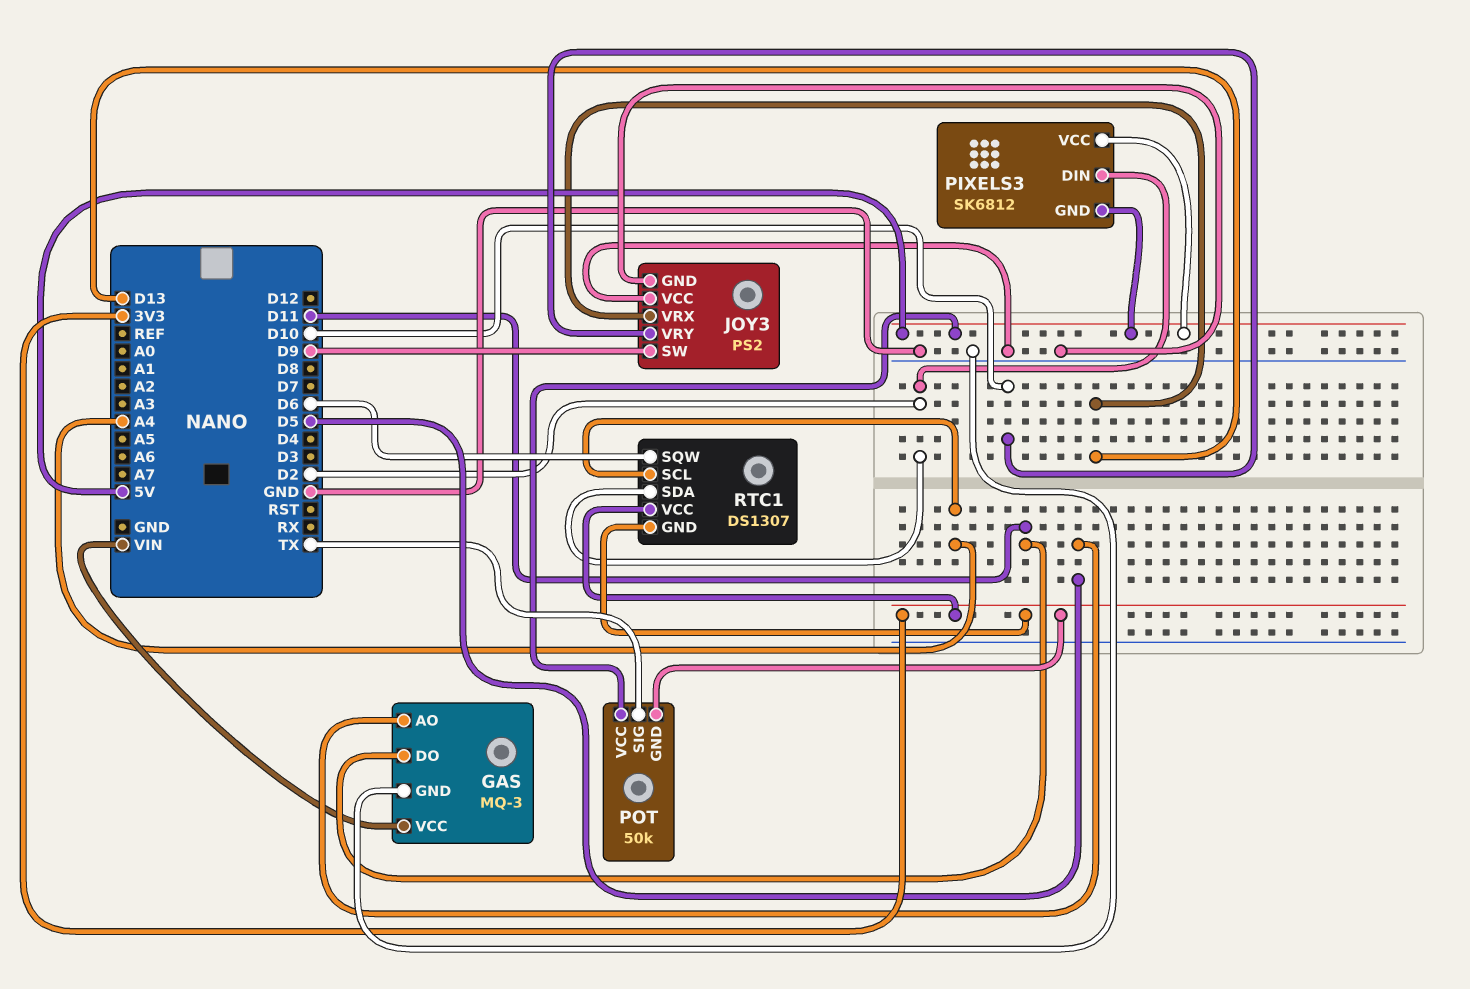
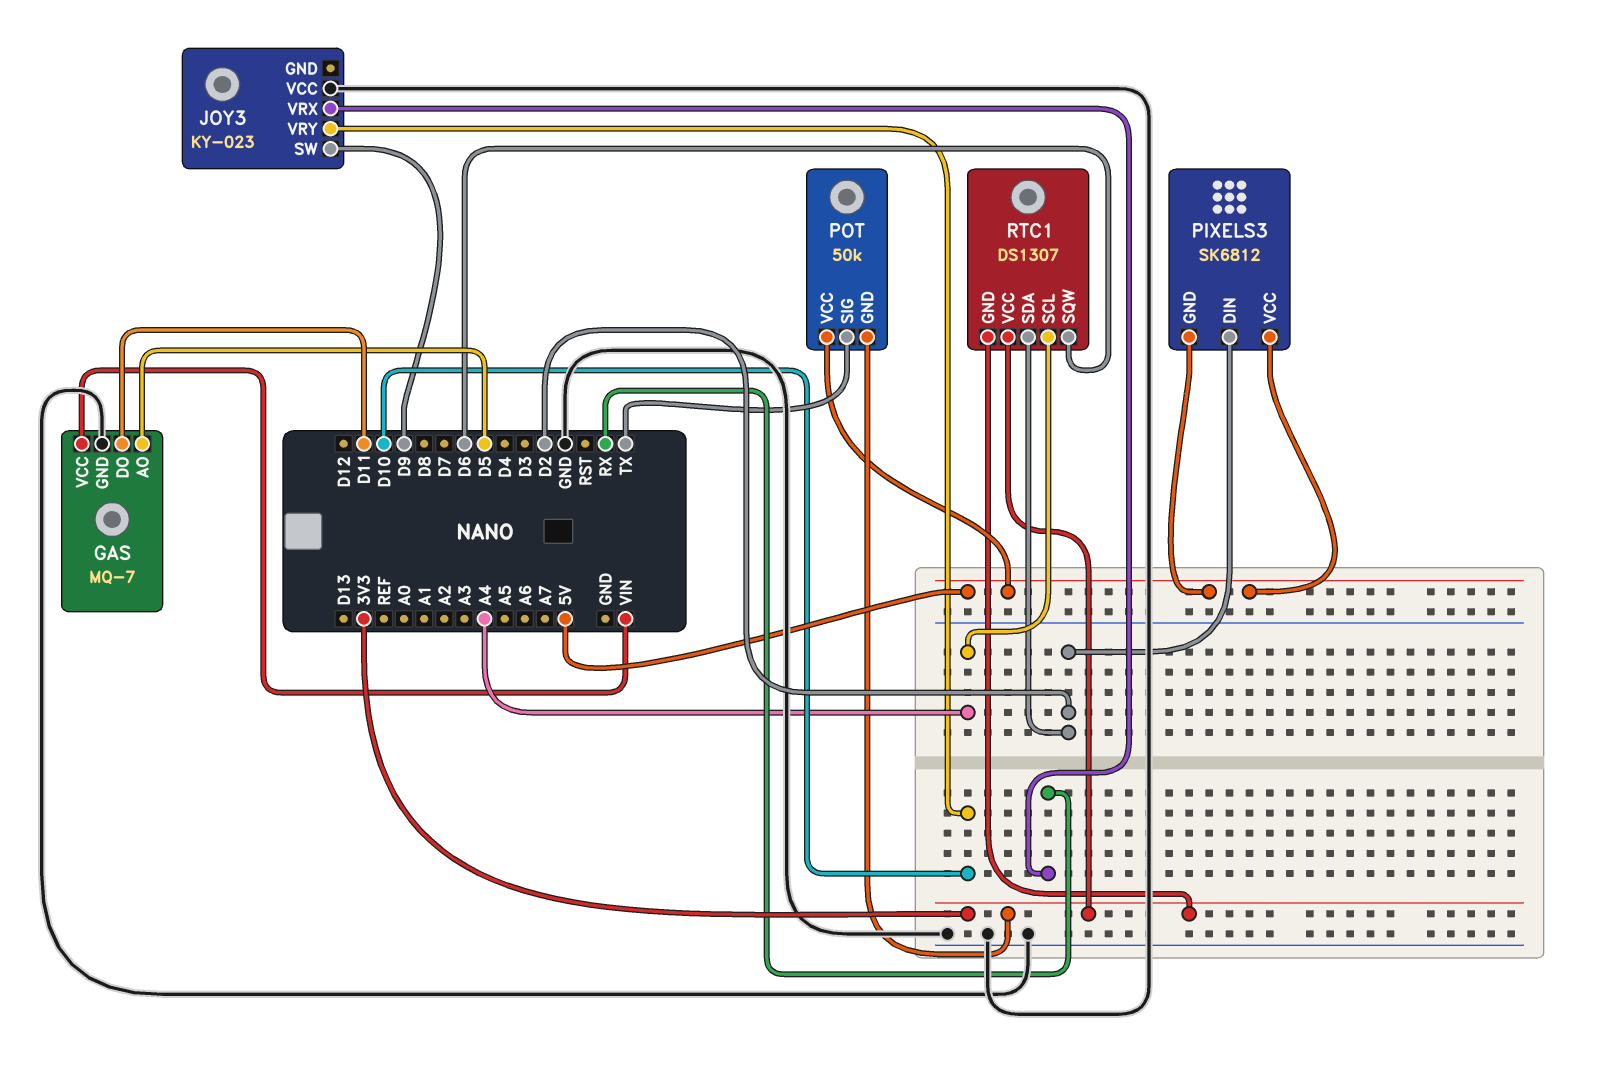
GAS: MQ-3 -> MQ-7
JOY3: PS2 -> KY-023
JOY3 pin GND: GND -> none
JOY3 pin VRX: D13 -> RX

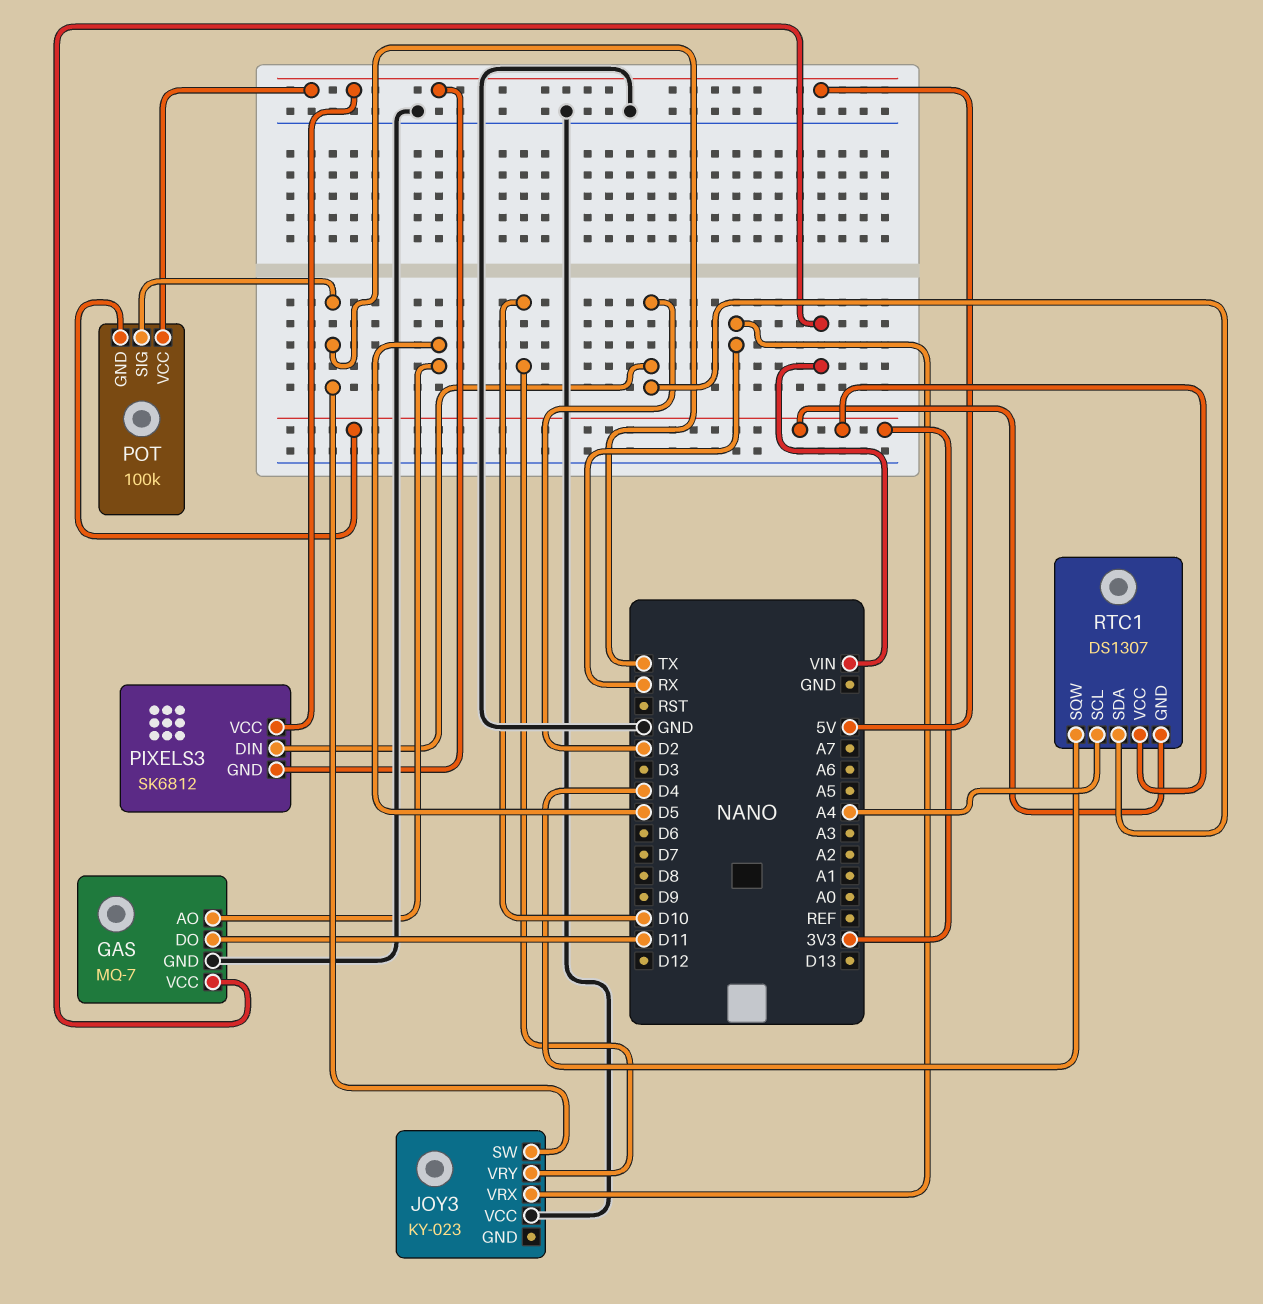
JOY3 pin SW: D9 -> TX
POT: 50k -> 100k
RTC1 pin SQW: D6 -> D4

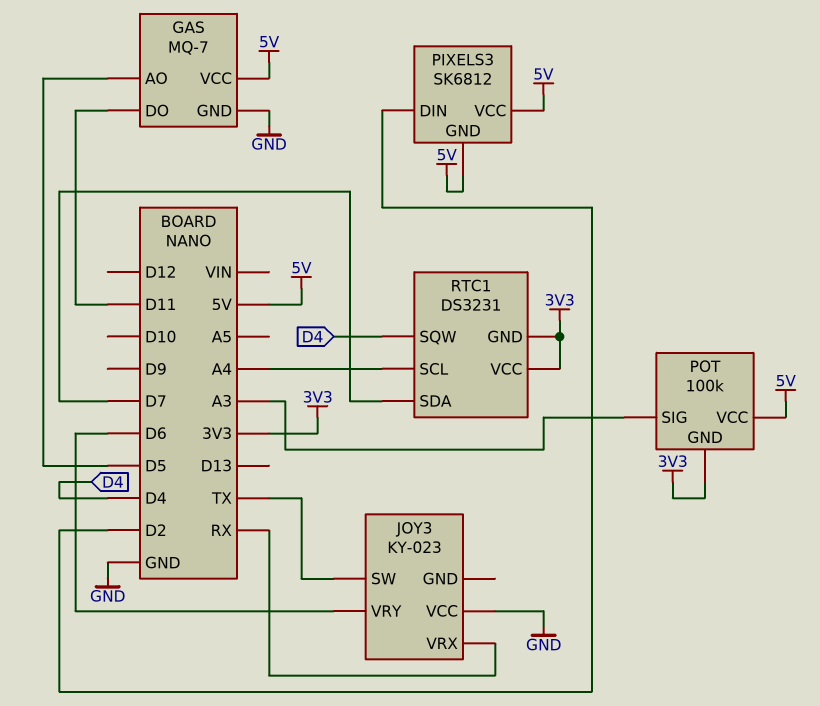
GAS pin VCC: VIN -> 5V
JOY3 pin VRY: D10 -> D6
POT pin SIG: TX -> A3
RTC1: DS1307 -> DS3231
RTC1 pin SDA: D2 -> D7

